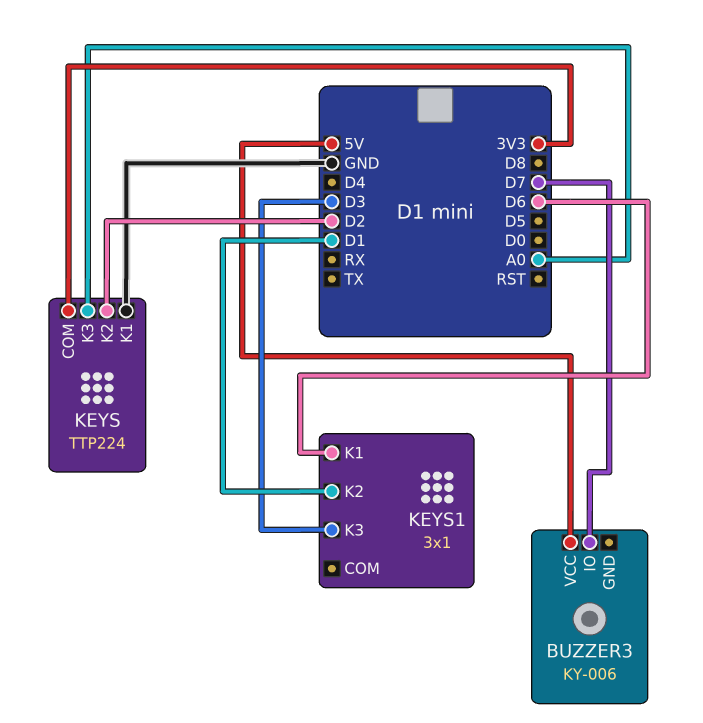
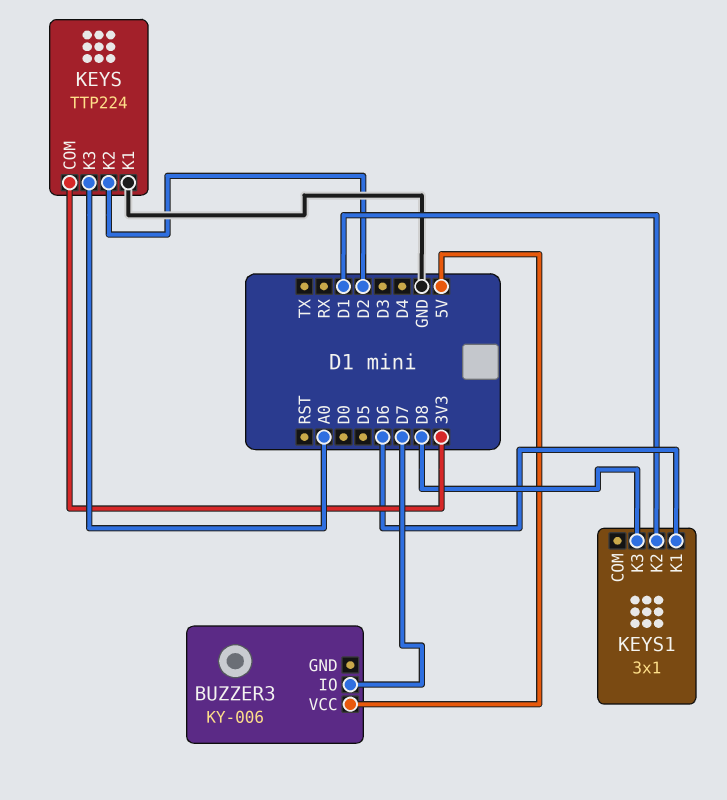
KEYS1 pin K3: D3 -> D8

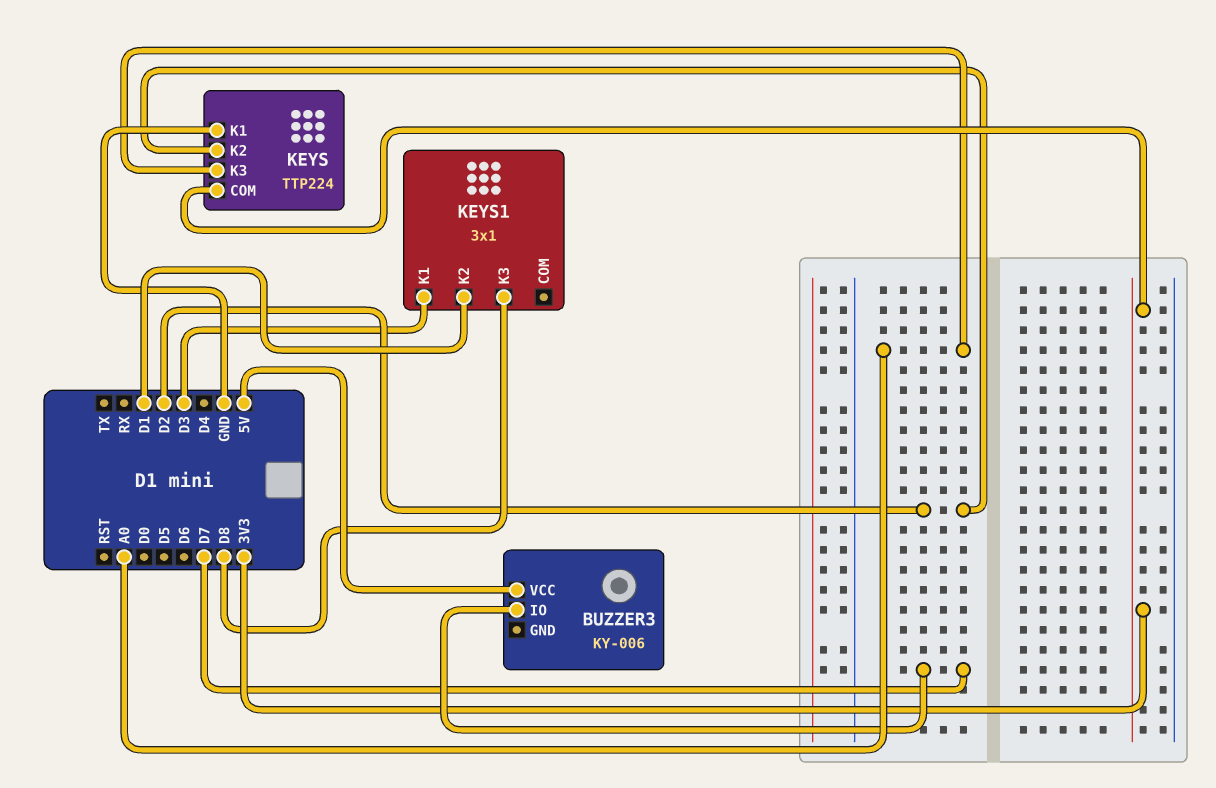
KEYS1 pin K1: D6 -> D3

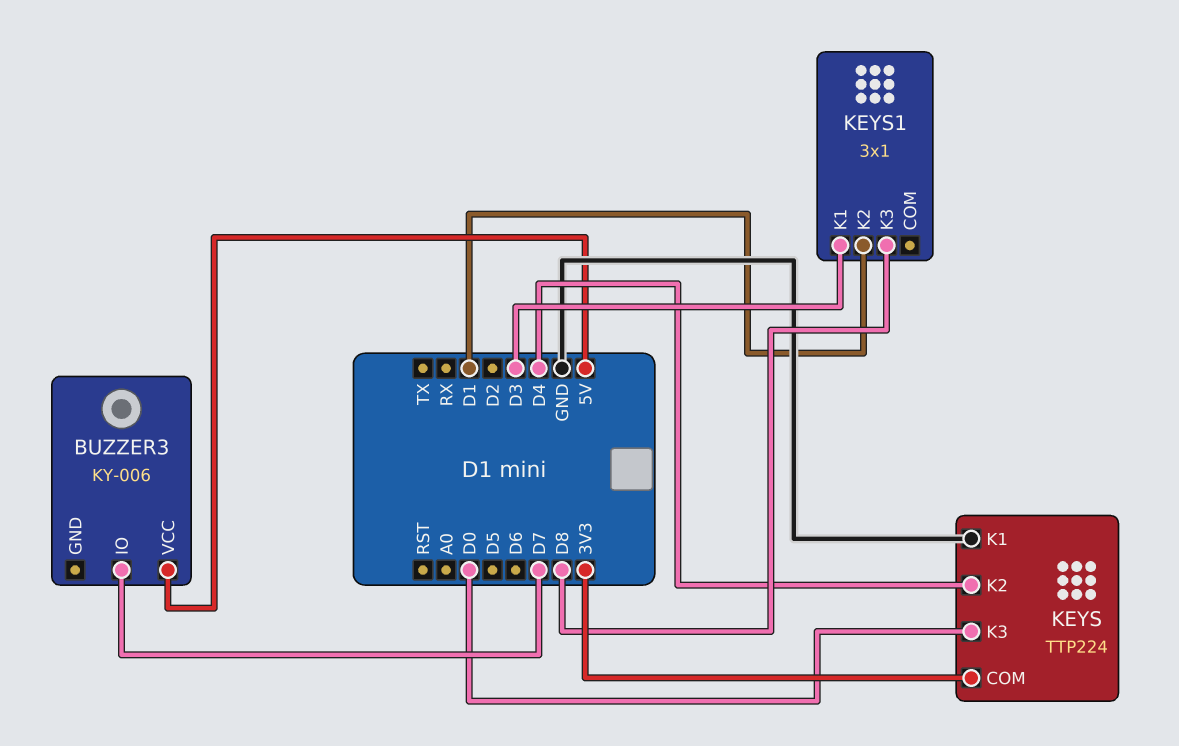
KEYS pin K2: D2 -> D4
KEYS pin K3: A0 -> D0

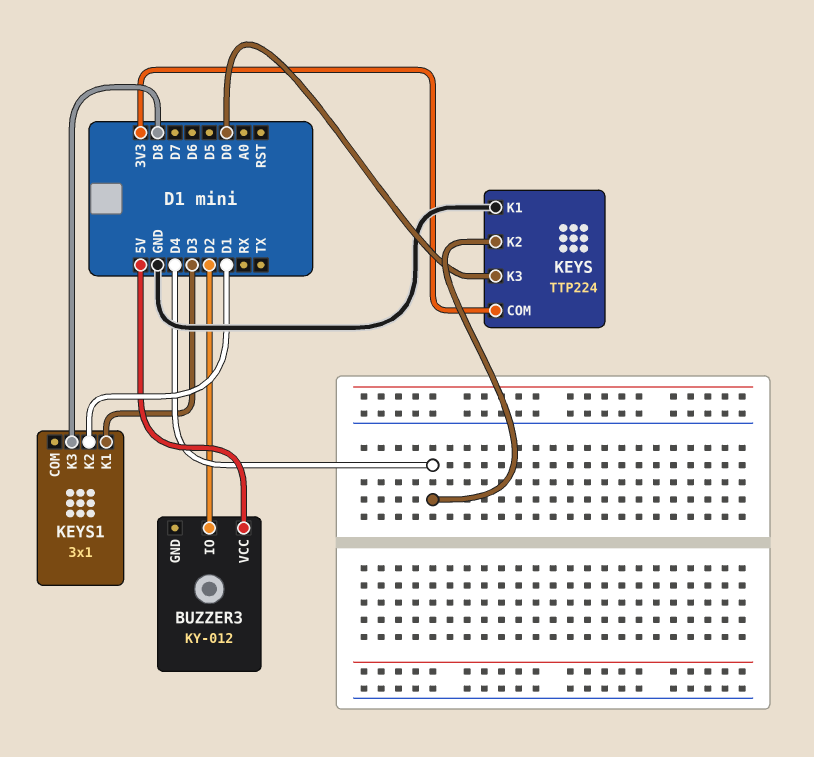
BUZZER3: KY-006 -> KY-012
BUZZER3 pin IO: D7 -> D2

